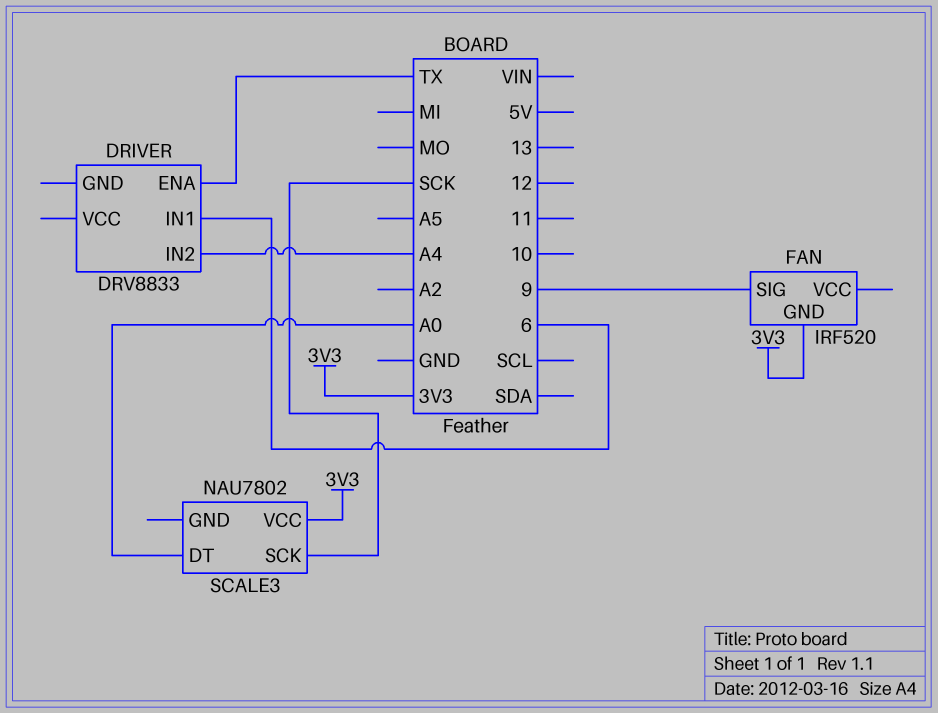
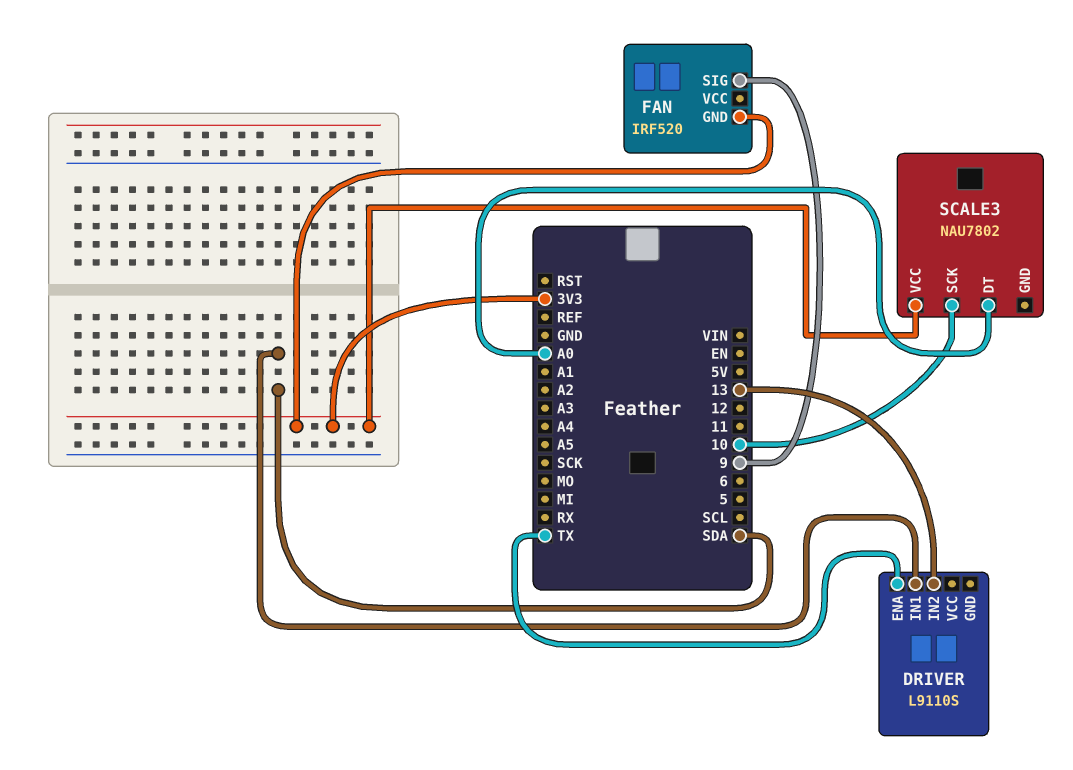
DRIVER: DRV8833 -> L9110S
DRIVER pin IN1: 6 -> SDA
DRIVER pin IN2: A4 -> 13
SCALE3 pin SCK: SCK -> 10

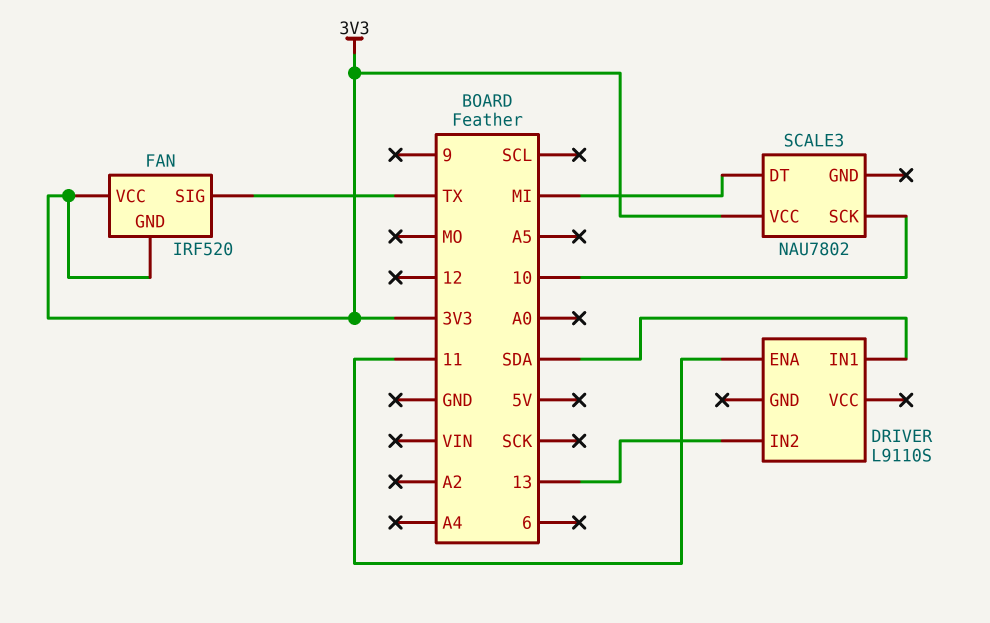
DRIVER pin ENA: TX -> 11
FAN pin SIG: 9 -> TX
FAN pin VCC: none -> 3V3
SCALE3 pin DT: A0 -> MI

